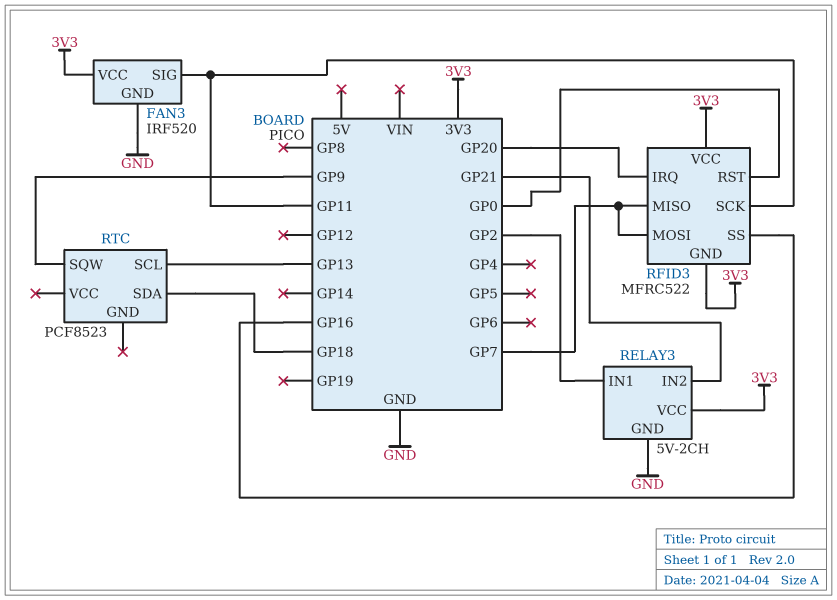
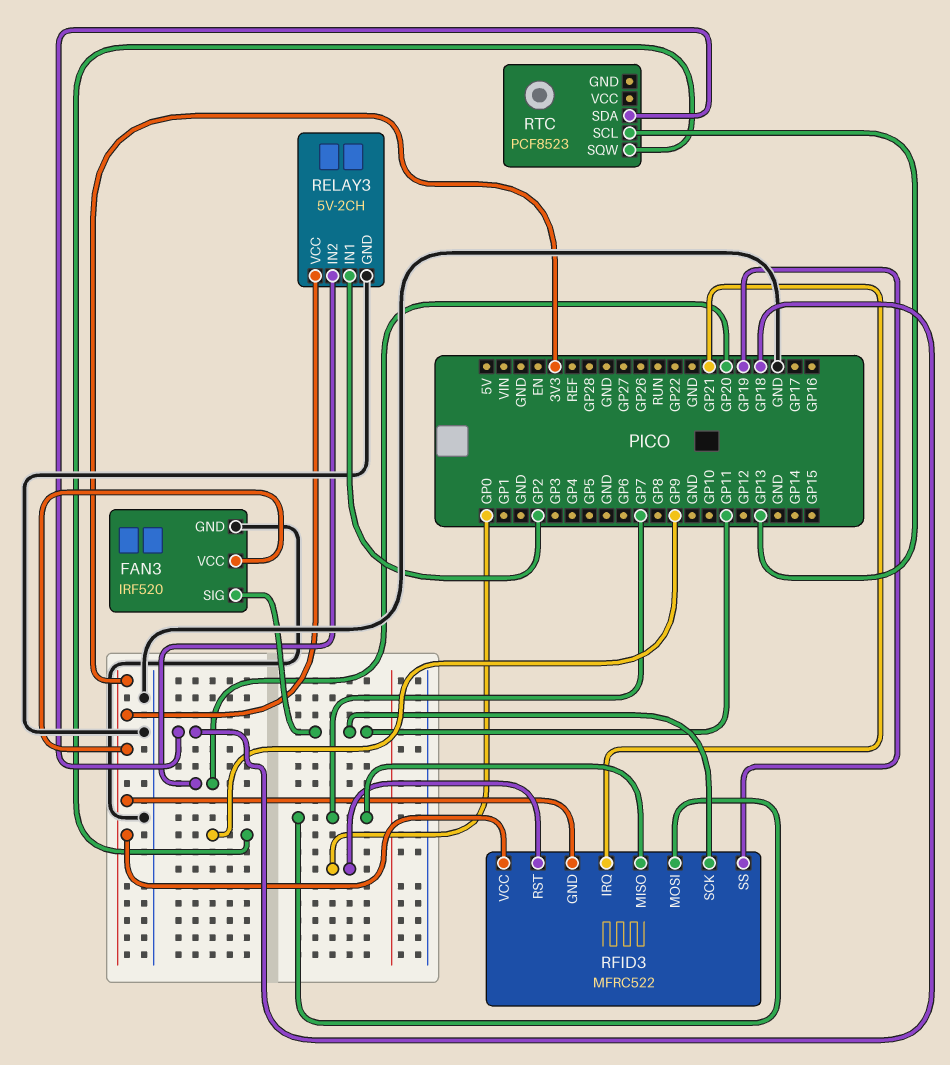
RELAY3 pin IN2: GP21 -> GP20
RFID3 pin IRQ: GP20 -> GP21
RFID3 pin SS: GP16 -> GP19

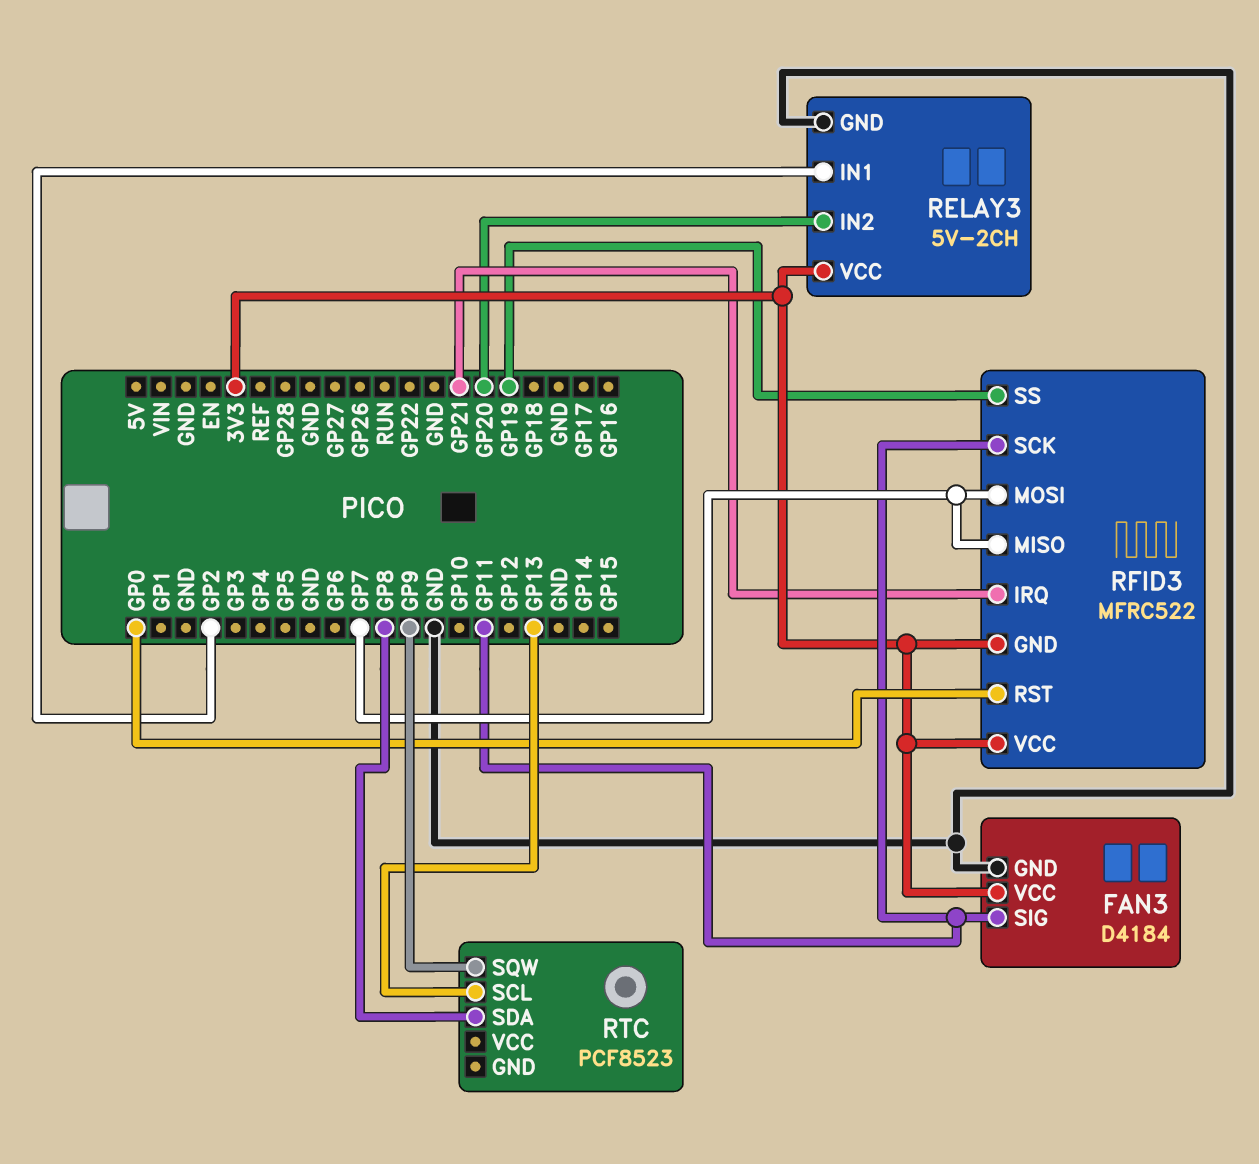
FAN3: IRF520 -> D4184
RTC pin SDA: GP18 -> GP8

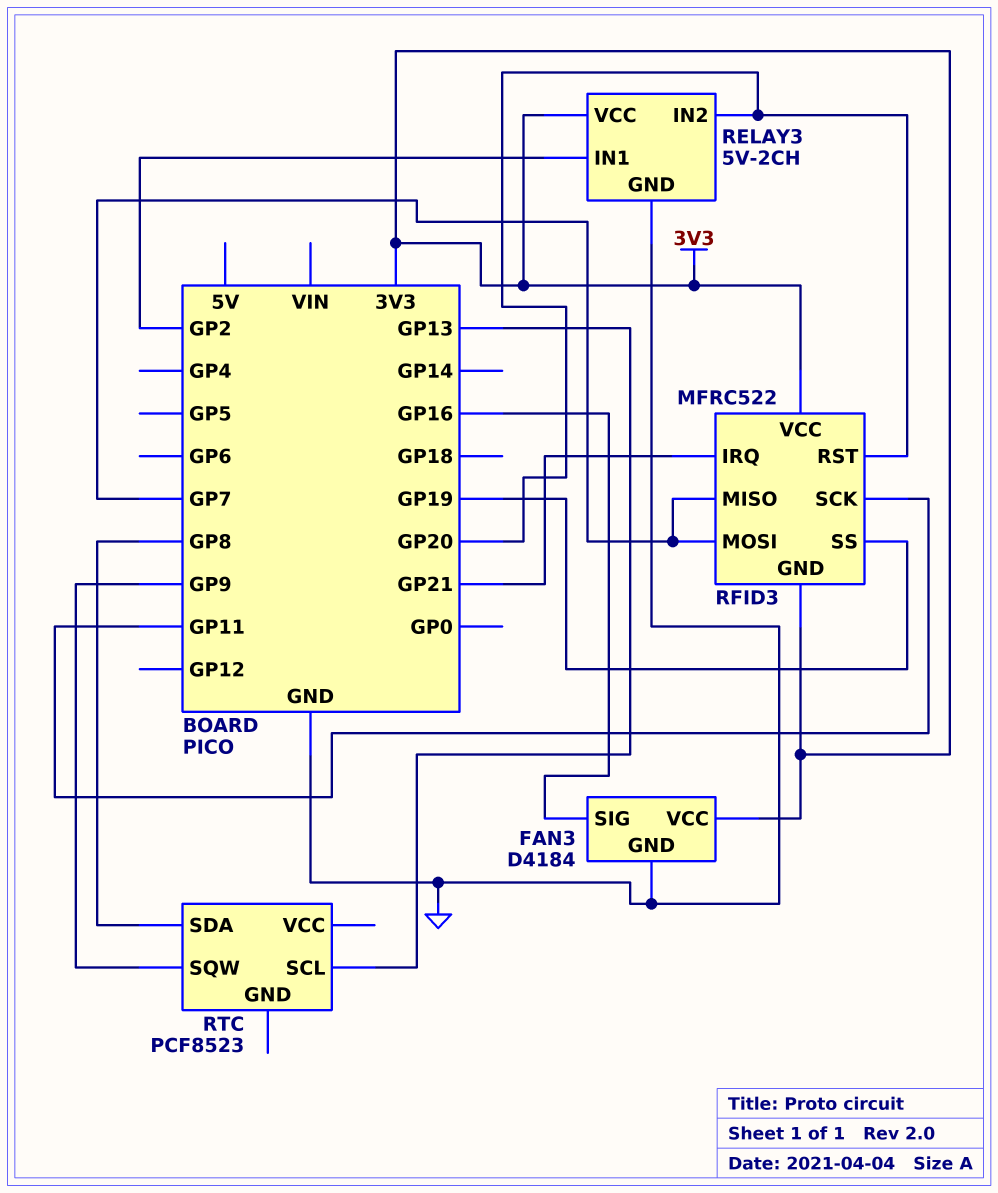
FAN3 pin SIG: GP11 -> GP16
RFID3 pin RST: GP0 -> GP20

